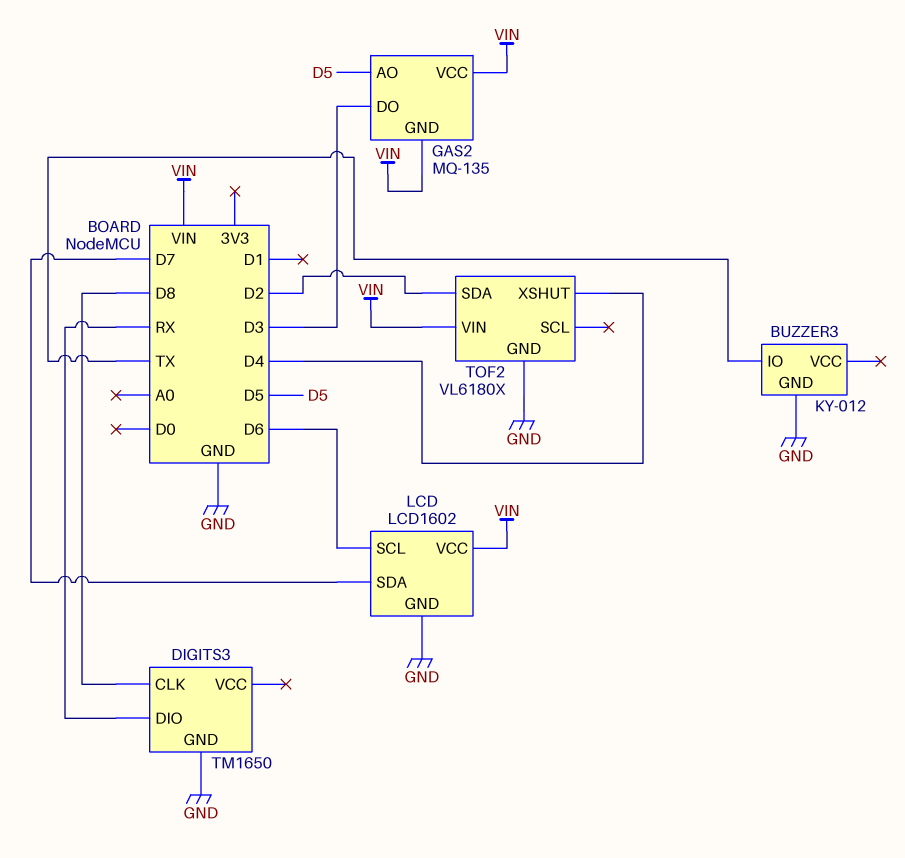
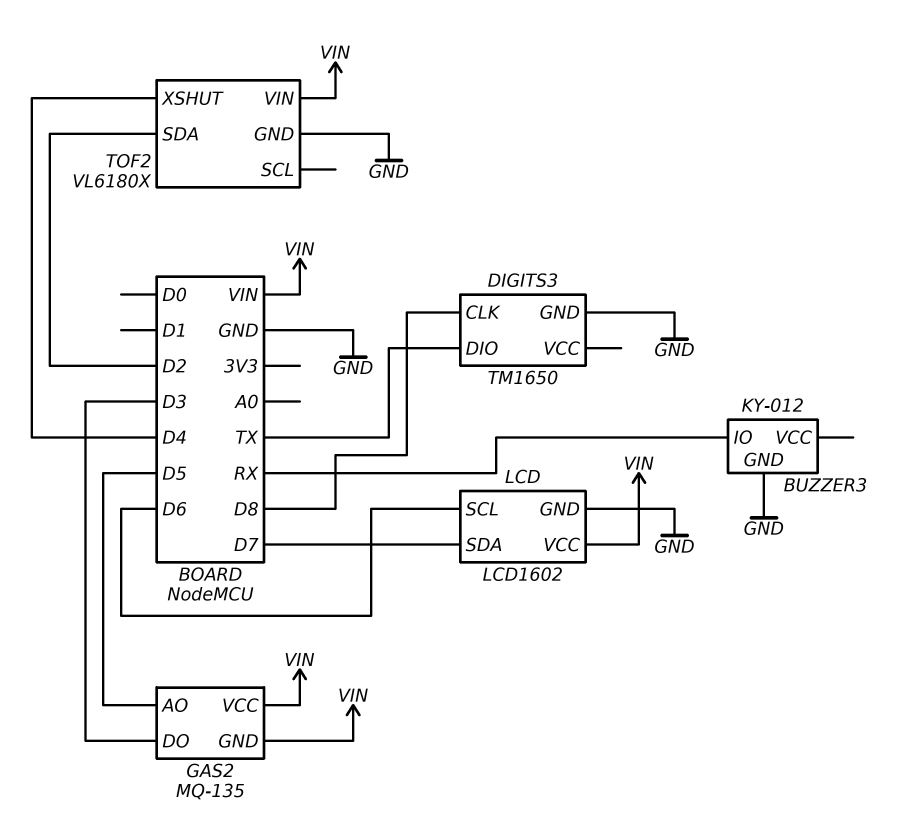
BUZZER3 pin IO: TX -> RX
DIGITS3 pin DIO: RX -> TX

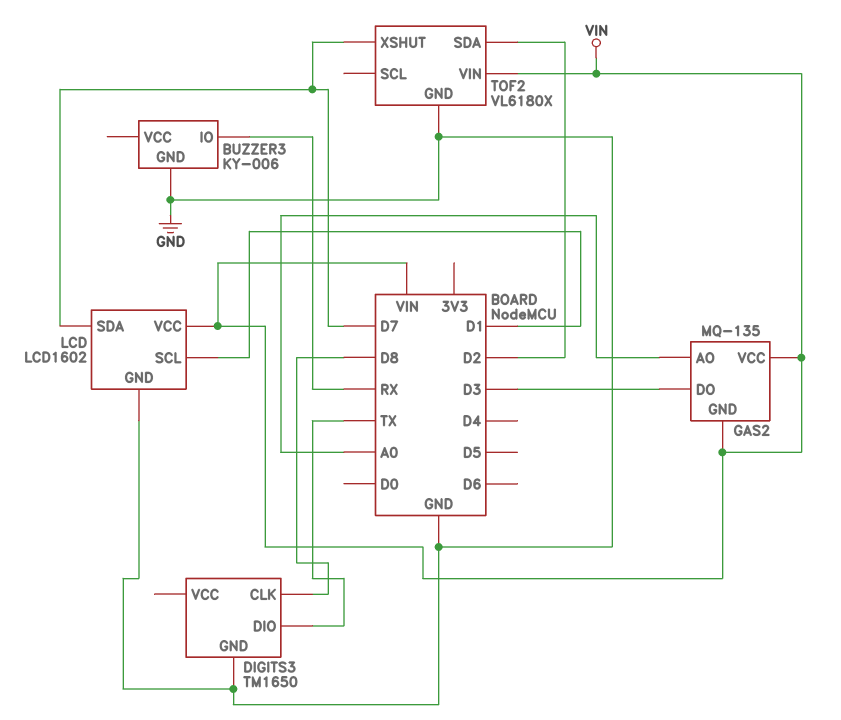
BUZZER3: KY-012 -> KY-006
GAS2 pin AO: D5 -> A0
LCD pin SCL: D6 -> D1
TOF2 pin XSHUT: D4 -> D7

